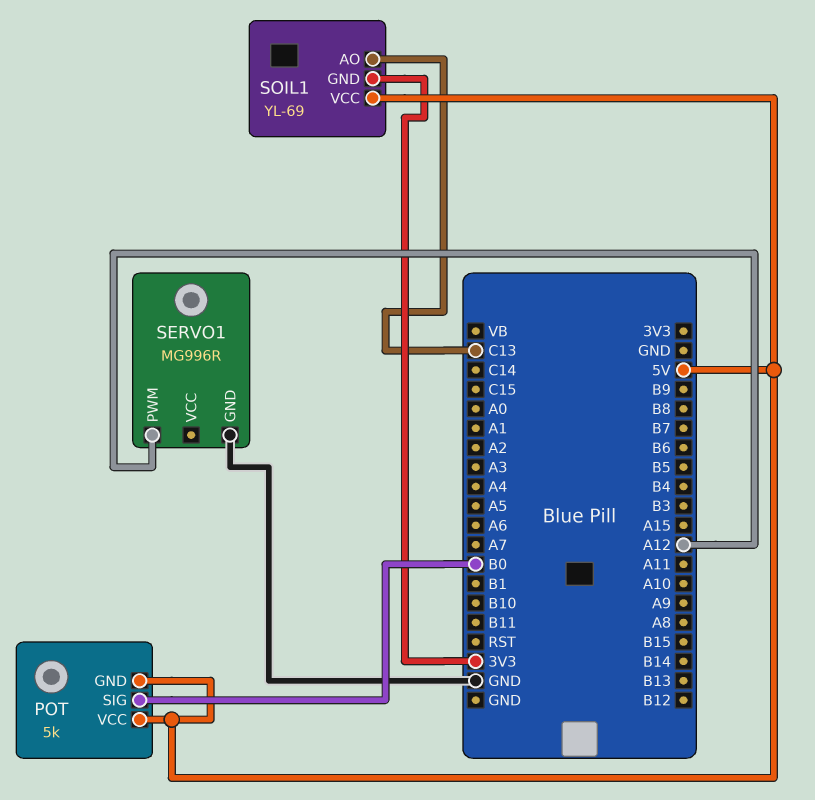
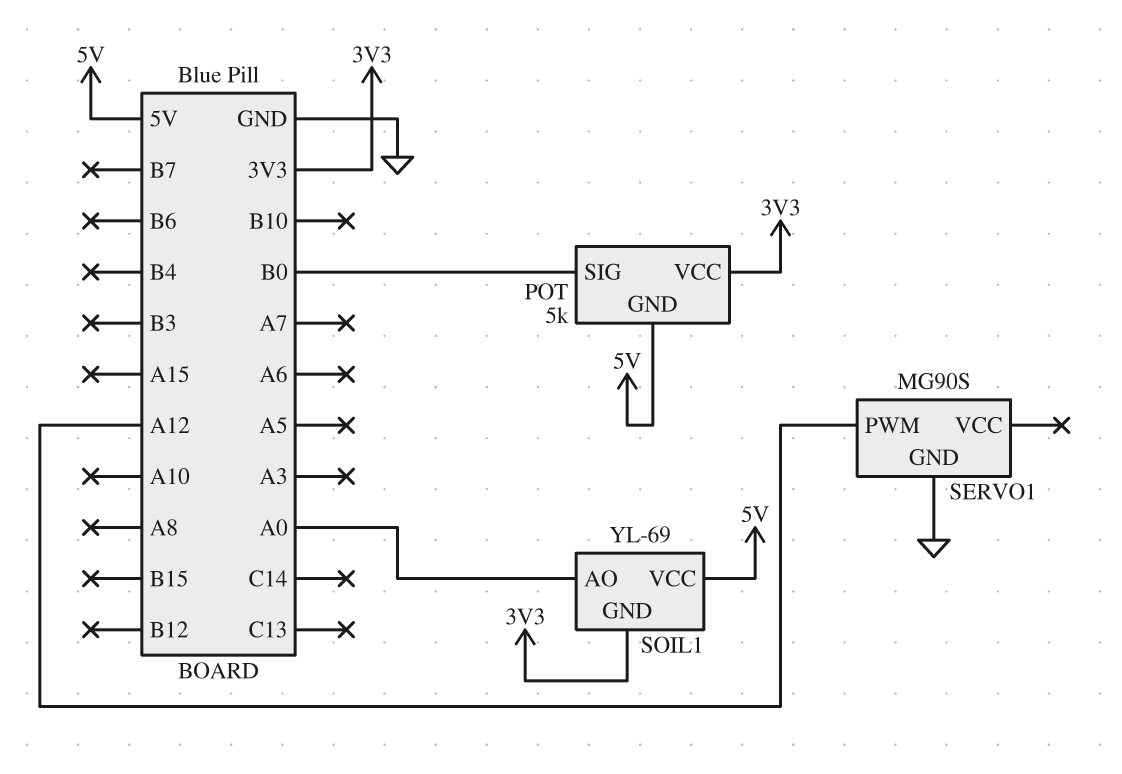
POT pin VCC: 5V -> 3V3
SERVO1: MG996R -> MG90S
SOIL1 pin AO: C13 -> A0

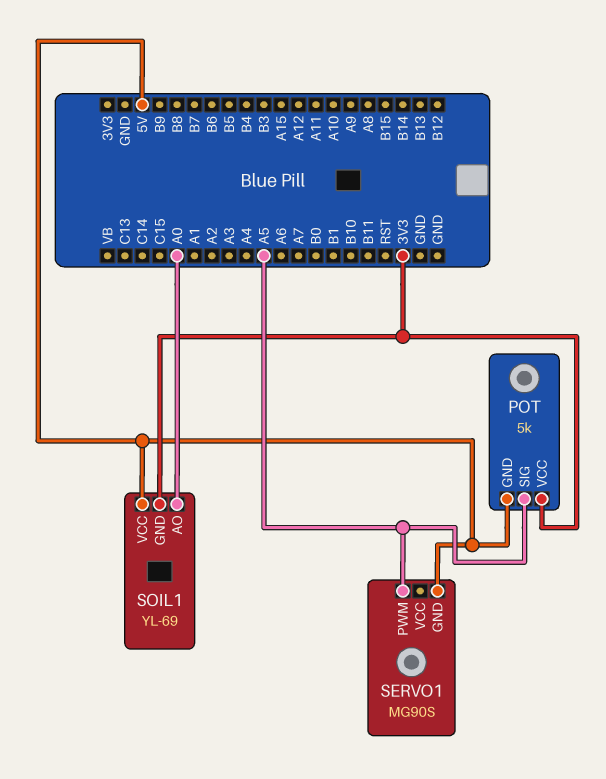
POT pin SIG: B0 -> A5
SERVO1 pin GND: GND -> 5V
SERVO1 pin PWM: A12 -> A5

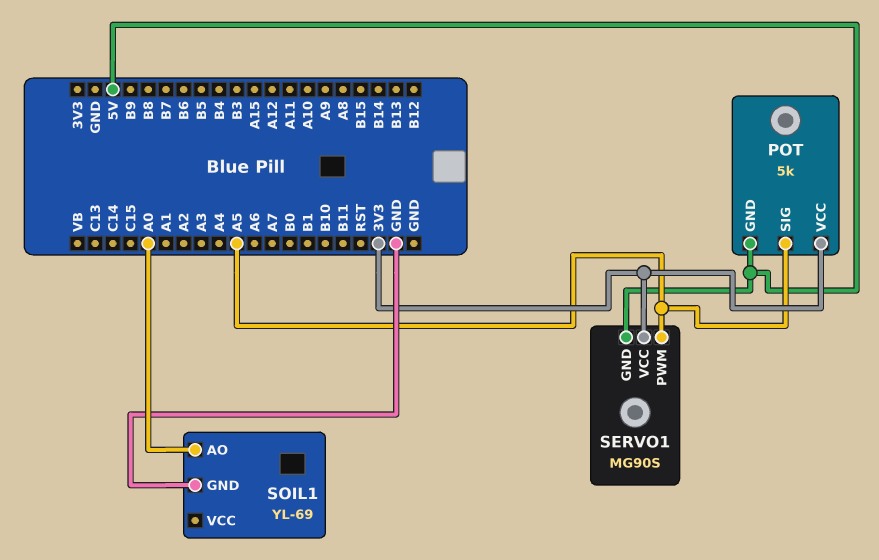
SERVO1 pin VCC: none -> 3V3
SOIL1 pin GND: 3V3 -> GND
SOIL1 pin VCC: 5V -> none

